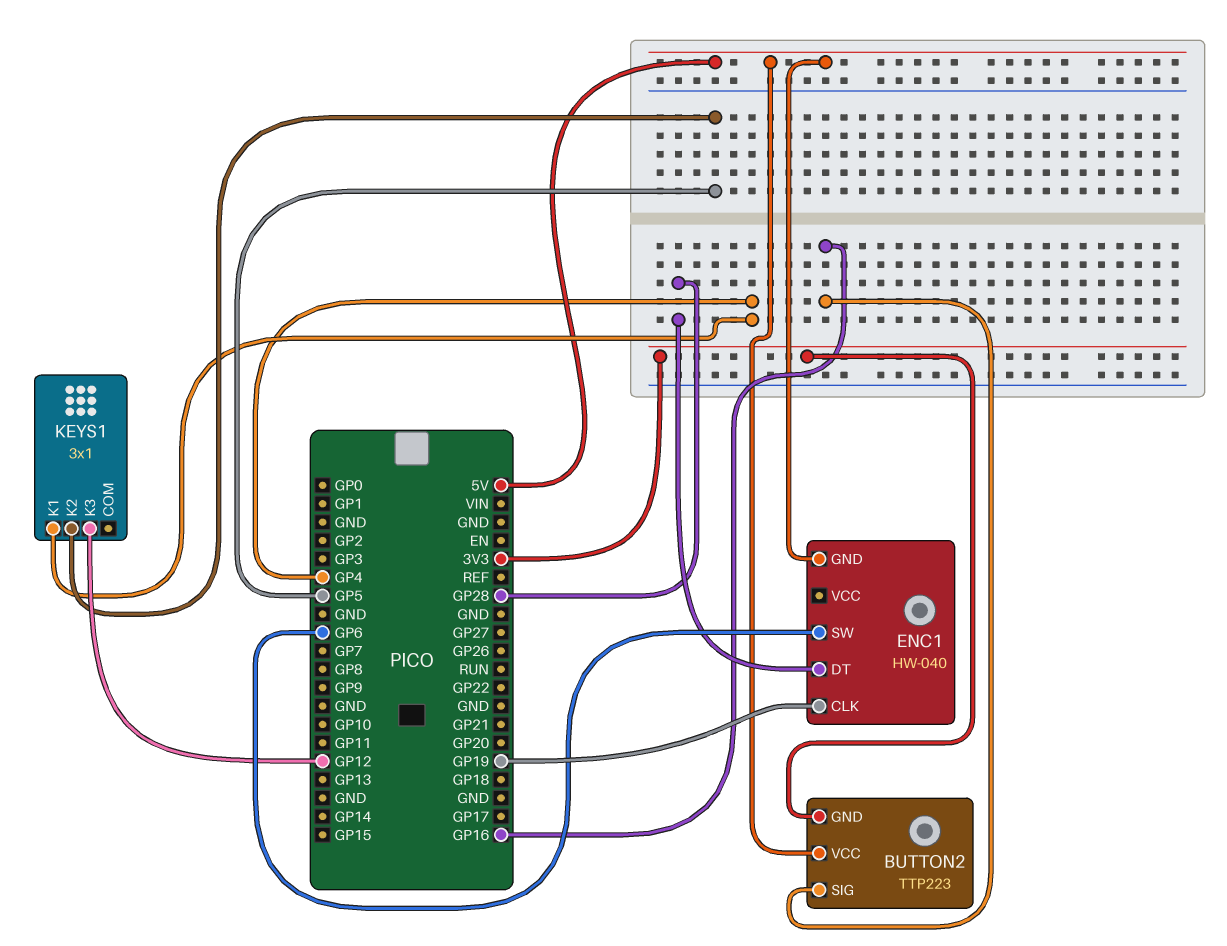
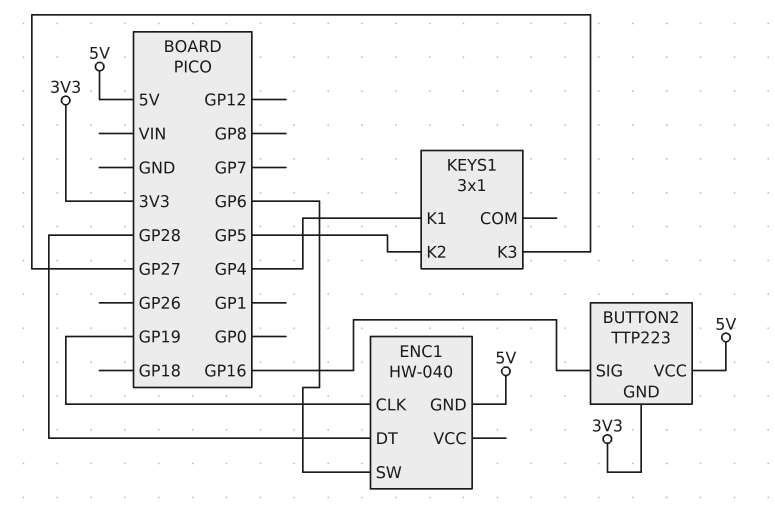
KEYS1 pin K3: GP12 -> GP27

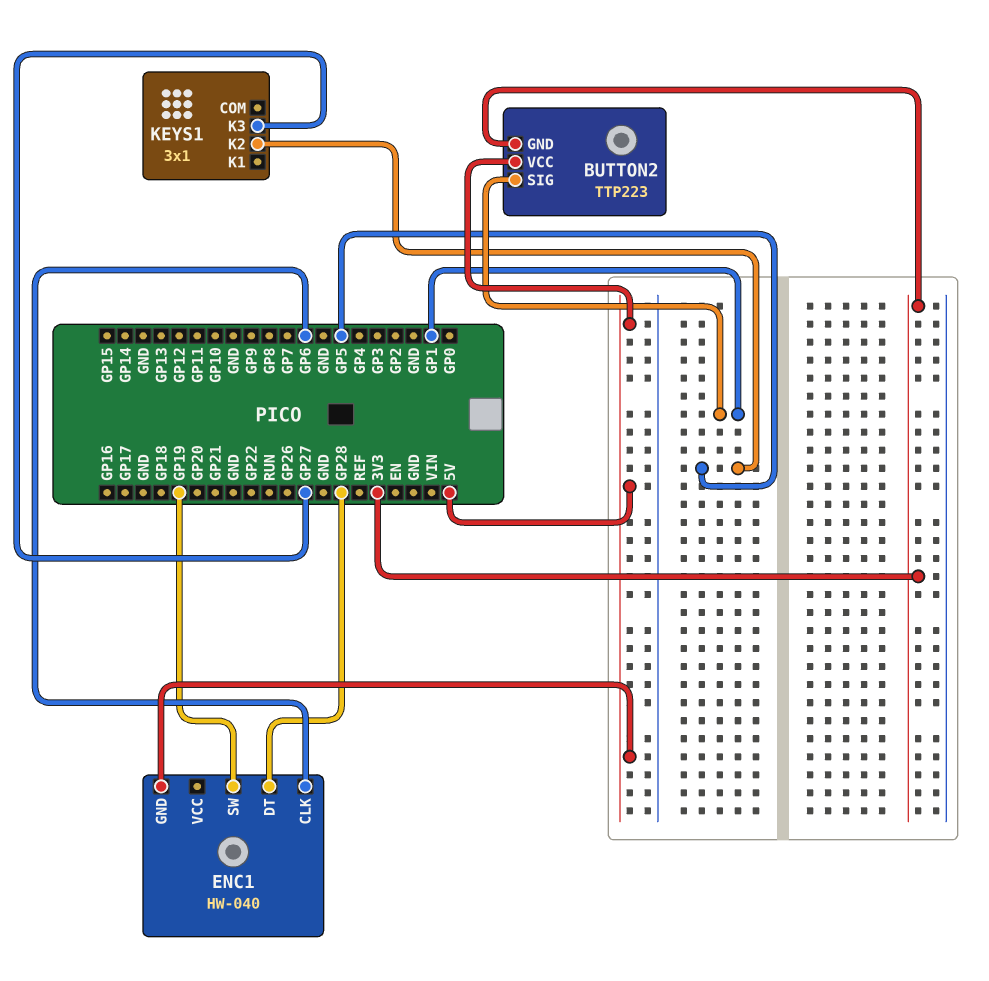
BUTTON2 pin SIG: GP16 -> GP1
ENC1 pin CLK: GP19 -> GP6
ENC1 pin SW: GP6 -> GP19
KEYS1 pin K1: GP4 -> none

